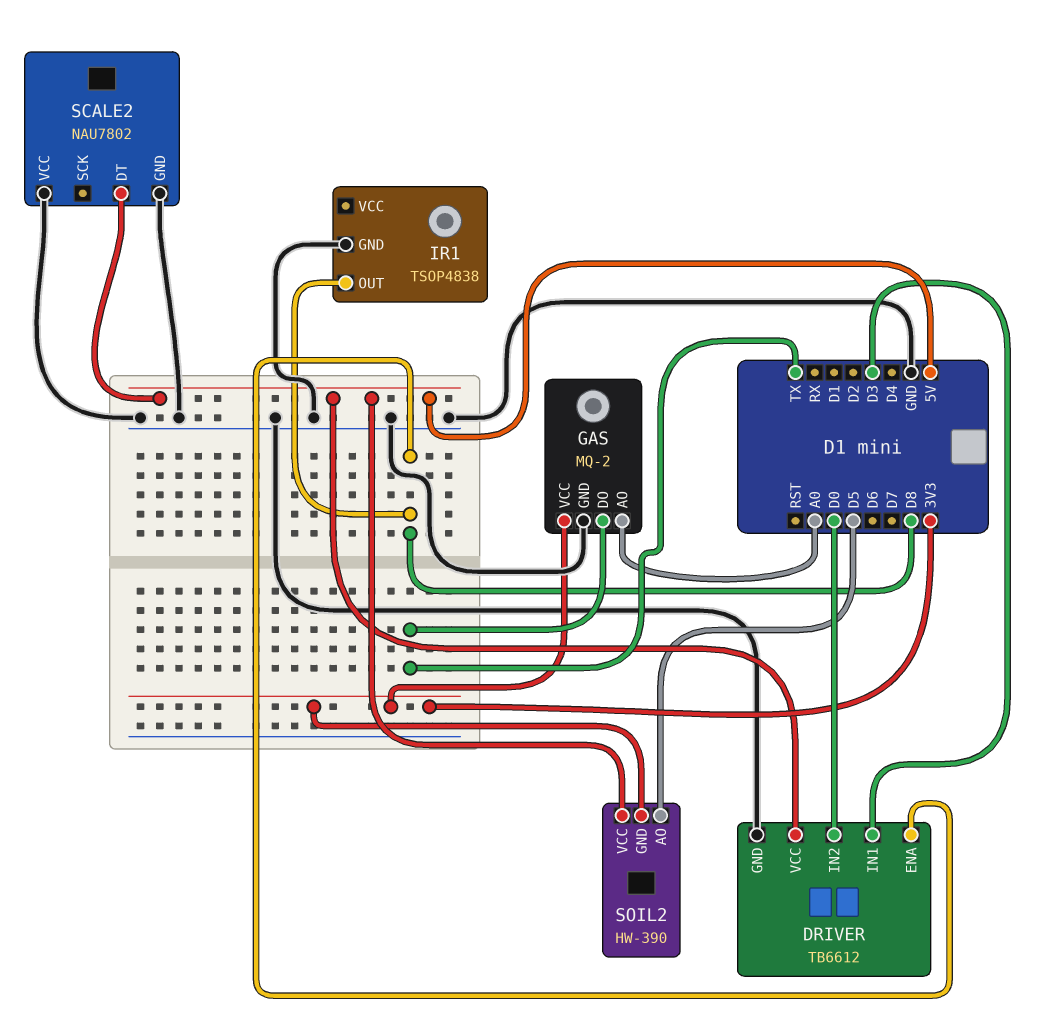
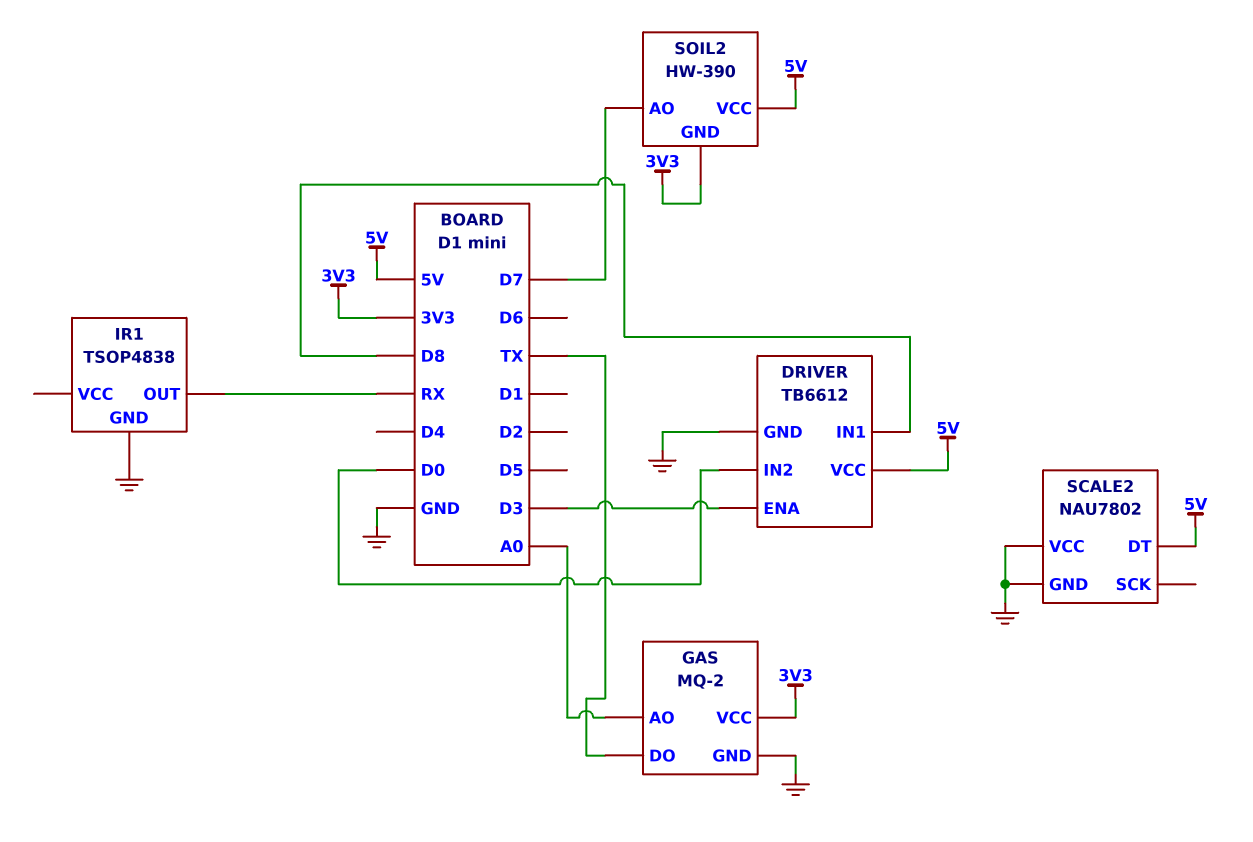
DRIVER pin ENA: D8 -> D3
DRIVER pin IN1: D3 -> D8
IR1 pin OUT: D8 -> RX
SOIL2 pin AO: D5 -> D7

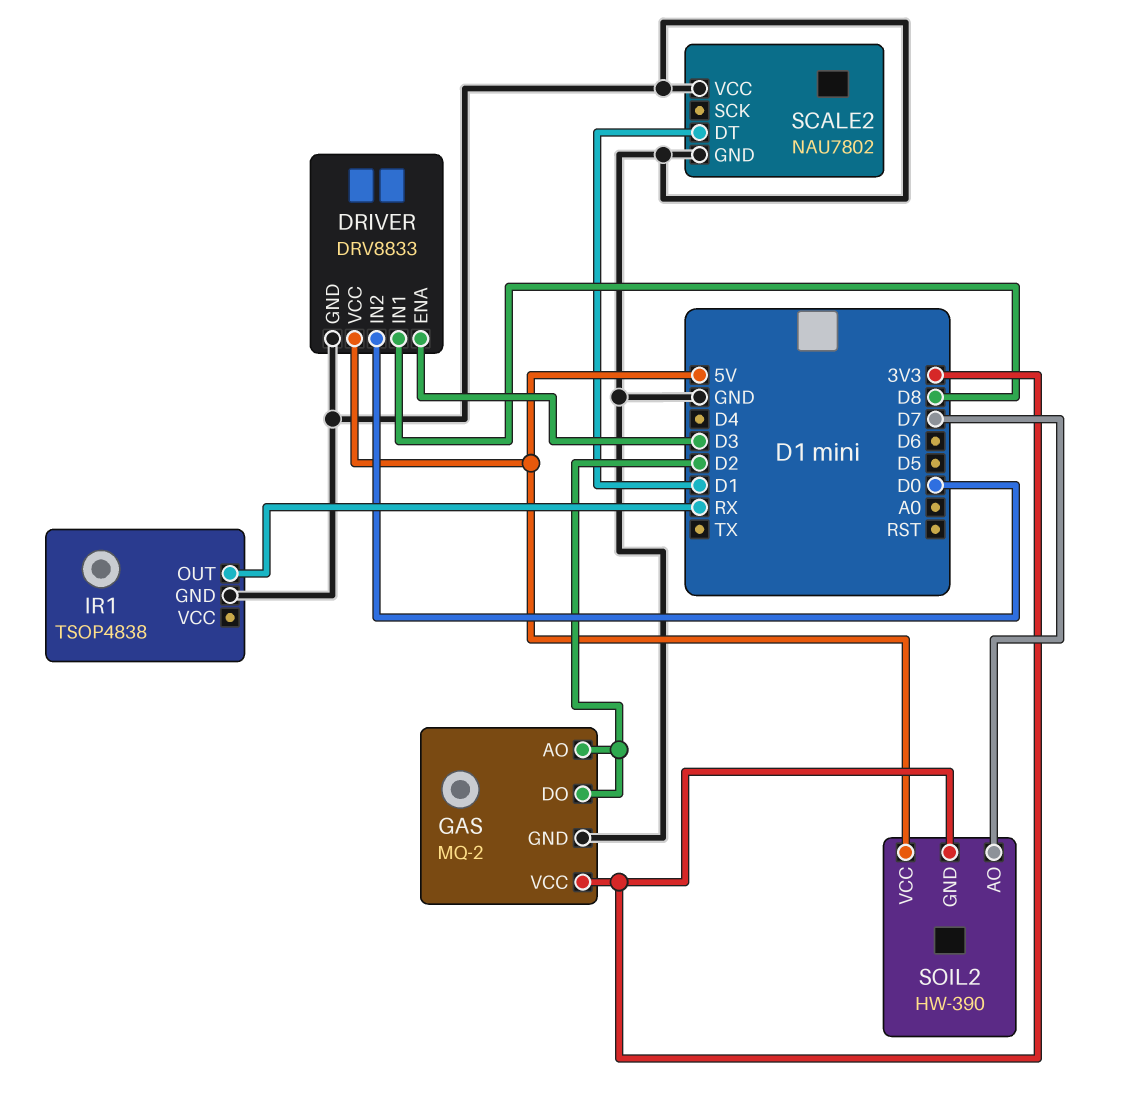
DRIVER: TB6612 -> DRV8833
GAS pin AO: A0 -> D2
GAS pin DO: TX -> D2
SCALE2 pin DT: 5V -> D1

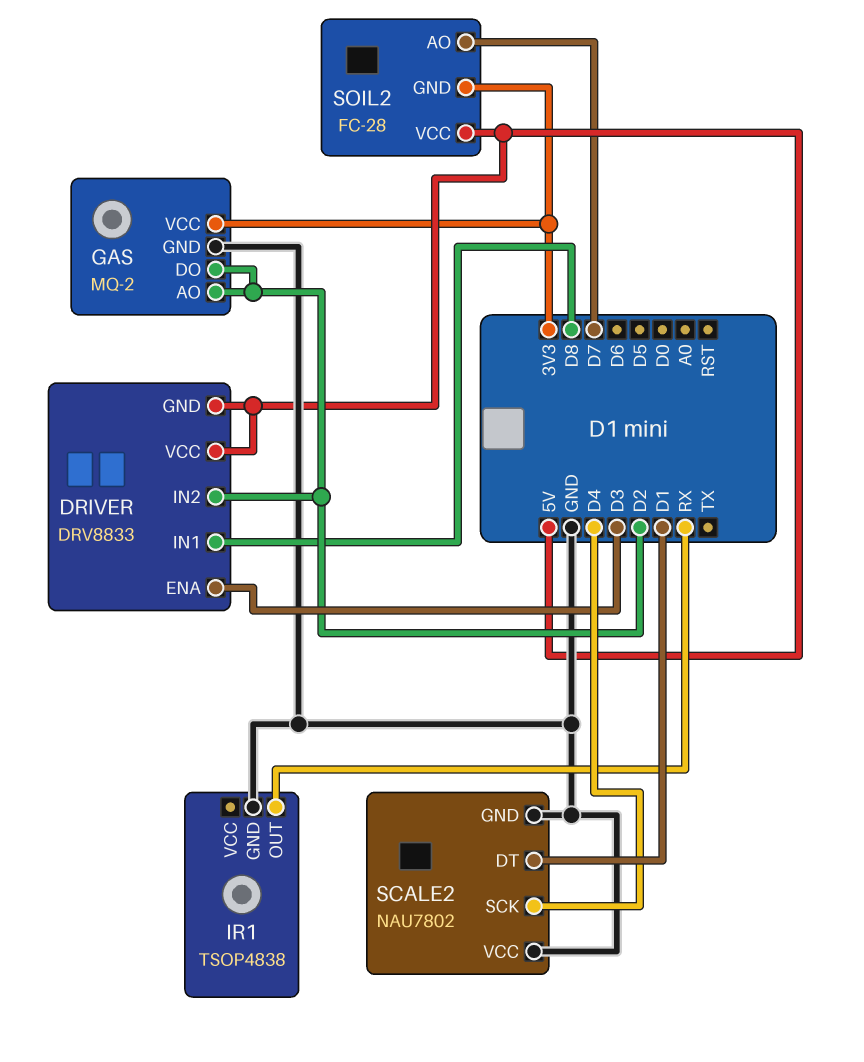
DRIVER pin GND: GND -> 5V
DRIVER pin IN2: D0 -> D2
SCALE2 pin SCK: none -> D4
SOIL2: HW-390 -> FC-28

